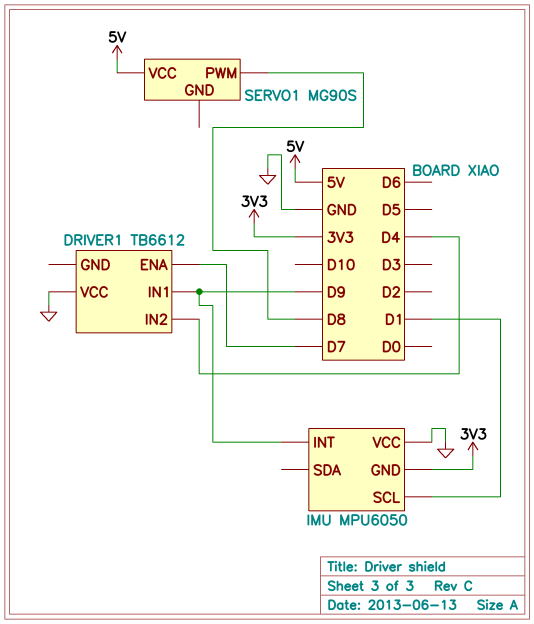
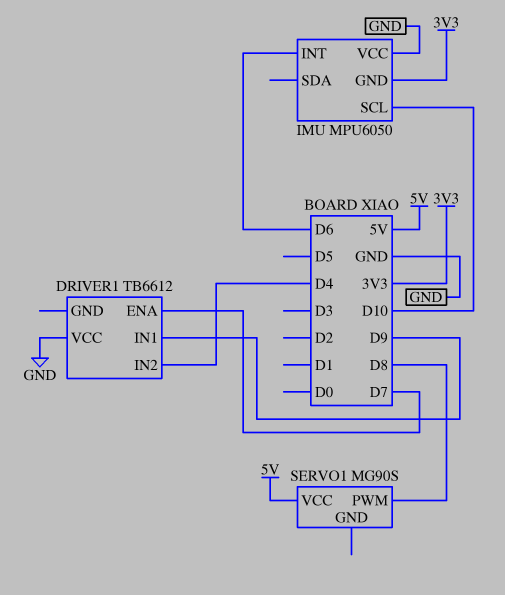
IMU pin INT: D9 -> D6
IMU pin SCL: D1 -> D10

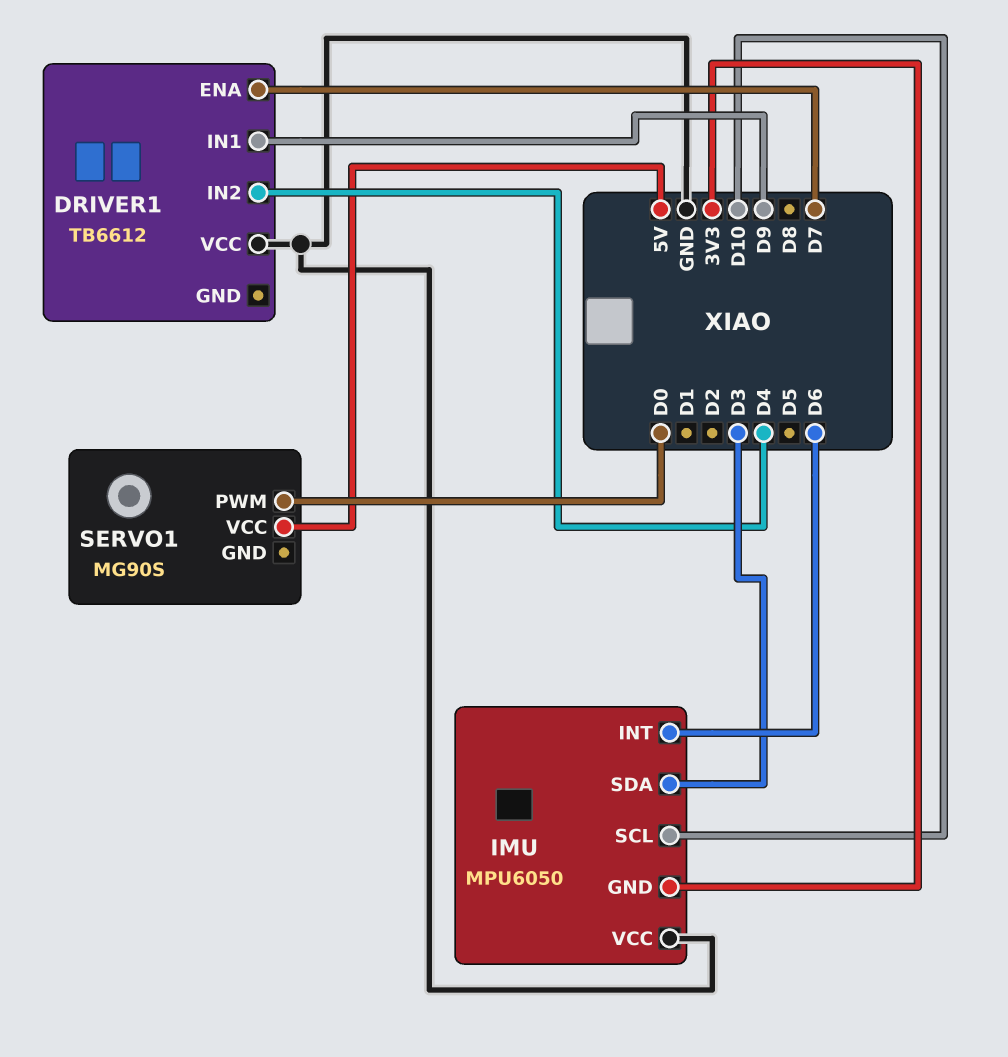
IMU pin SDA: none -> D3
SERVO1 pin PWM: D8 -> D0

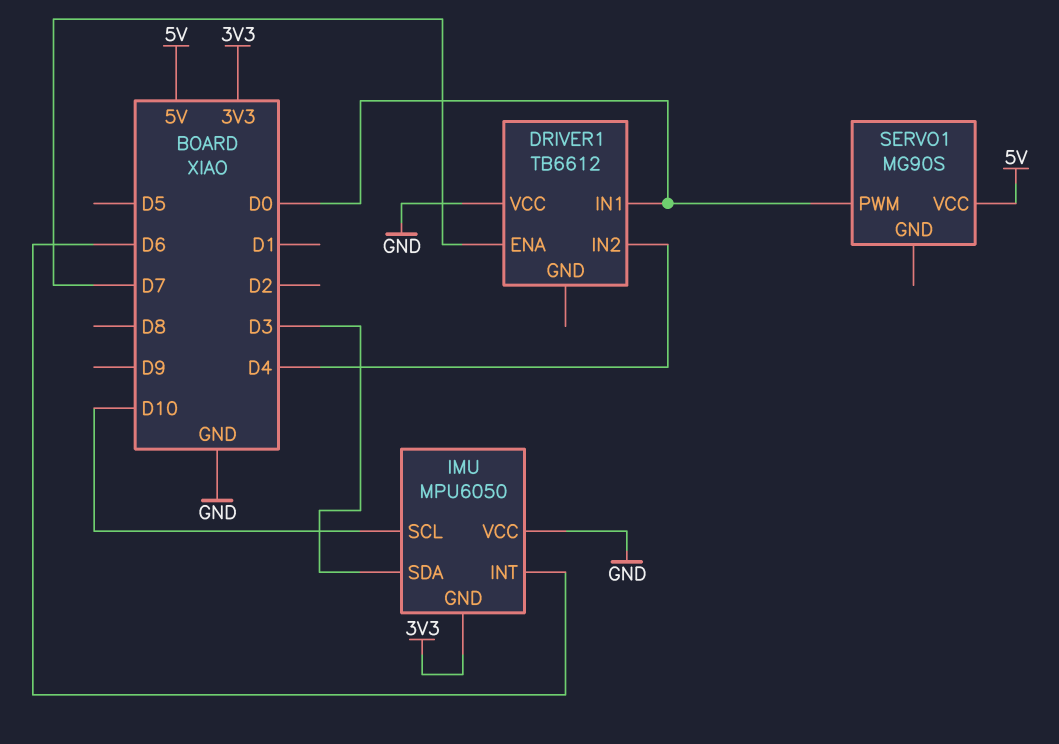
DRIVER1 pin IN1: D9 -> D0

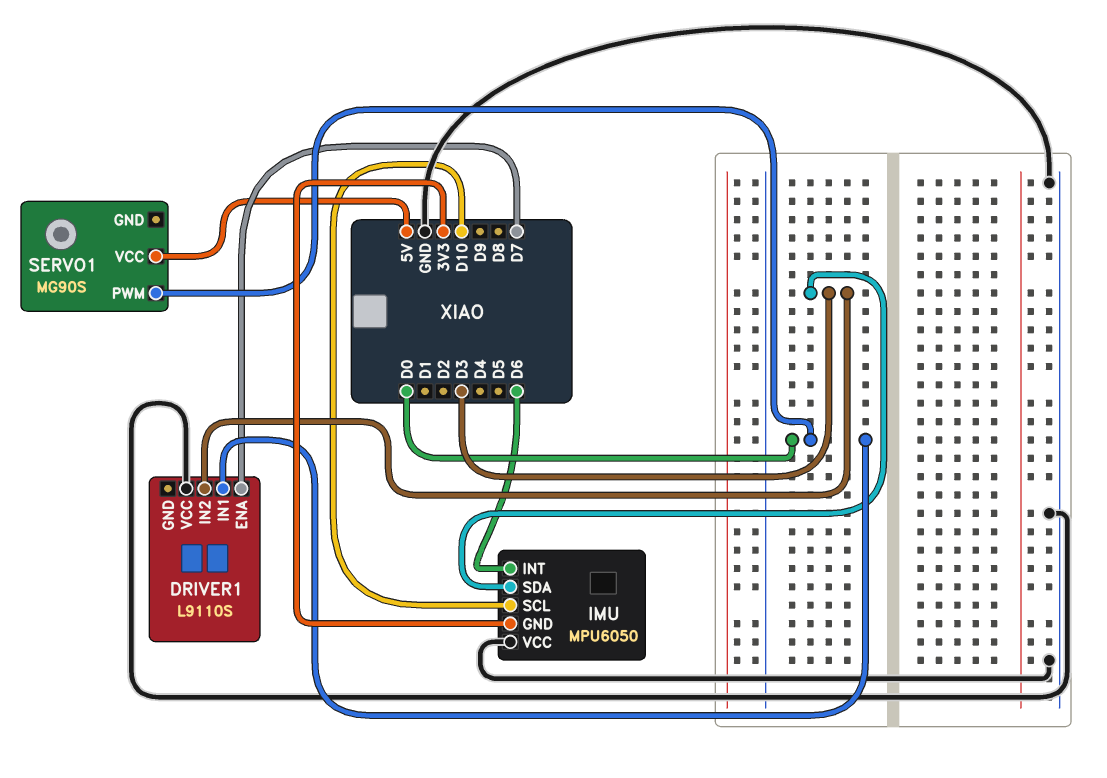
DRIVER1: TB6612 -> L9110S
DRIVER1 pin IN2: D4 -> D3

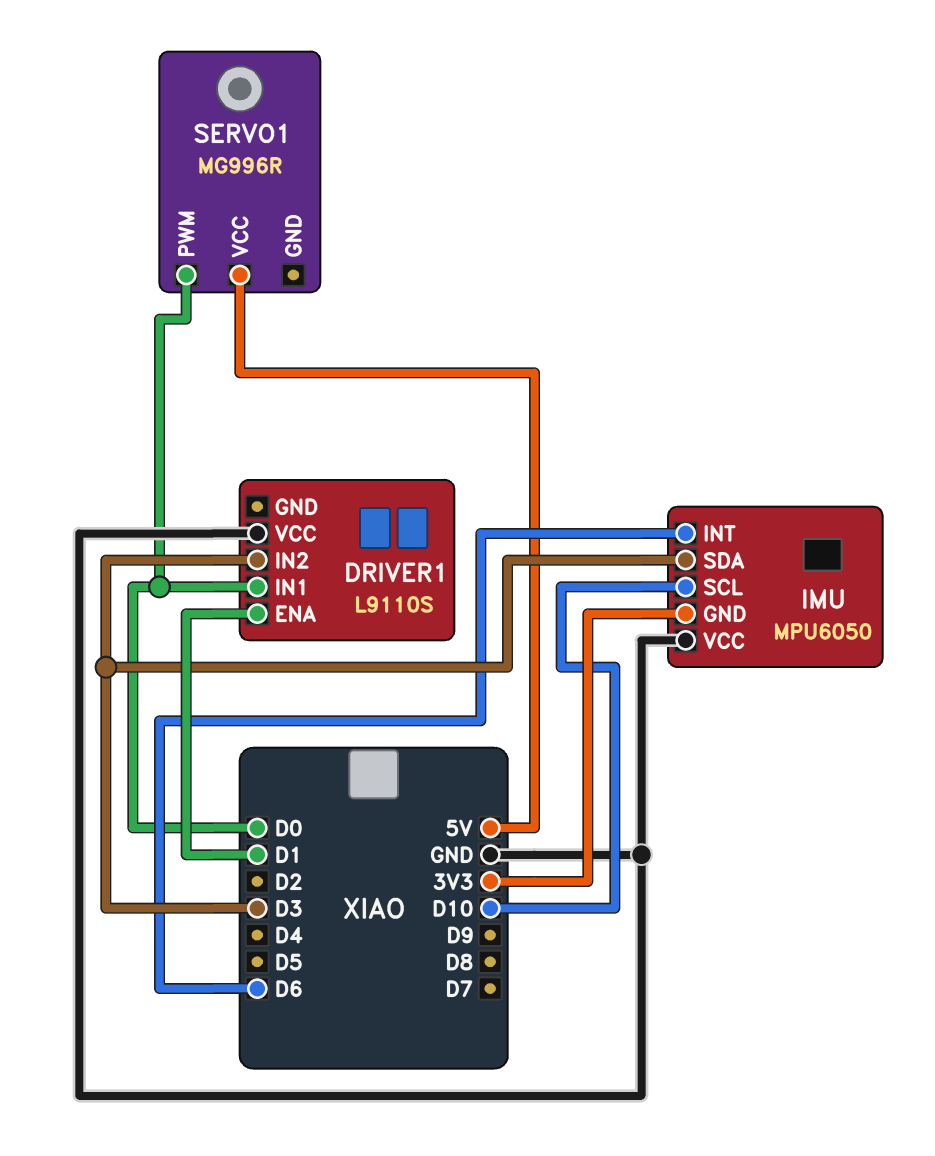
DRIVER1 pin ENA: D7 -> D1
SERVO1: MG90S -> MG996R

